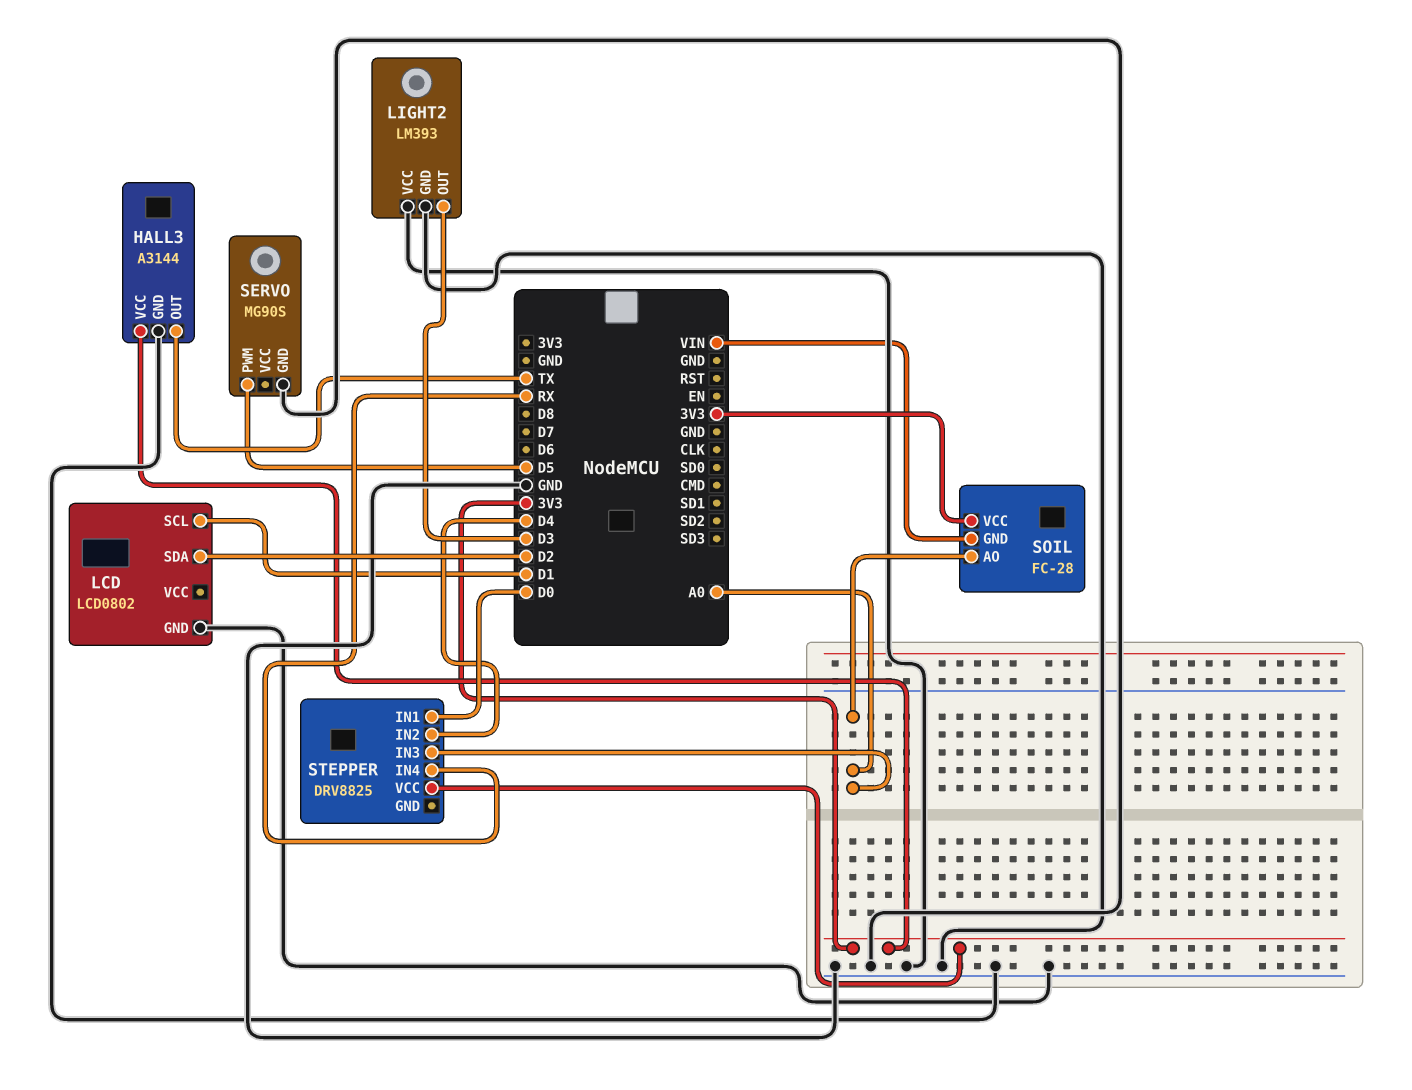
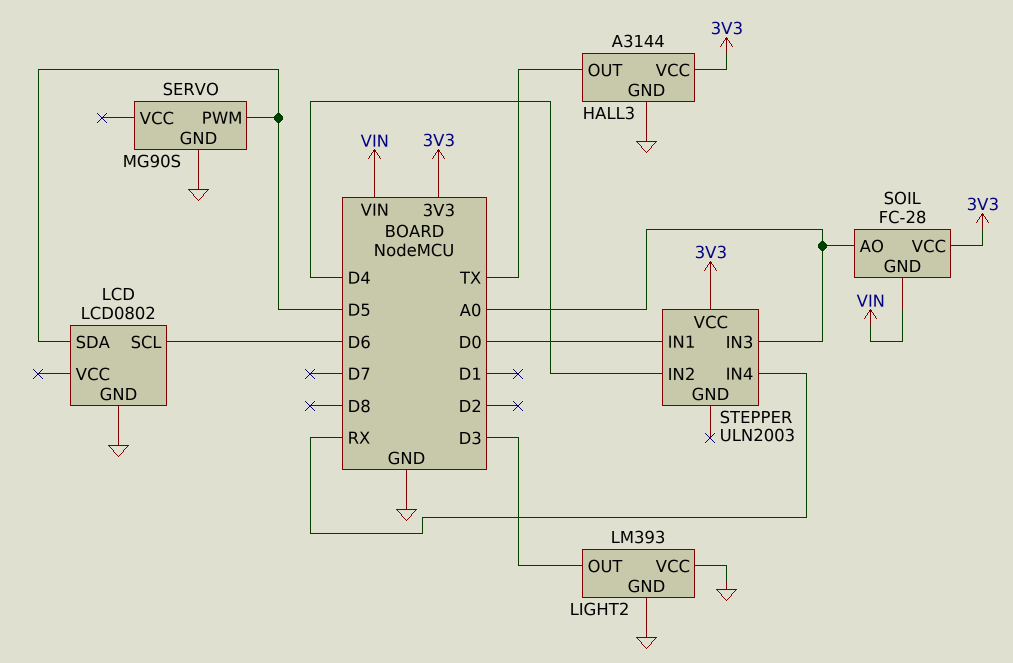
LCD pin SCL: D1 -> D6
LCD pin SDA: D2 -> D5
STEPPER: DRV8825 -> ULN2003

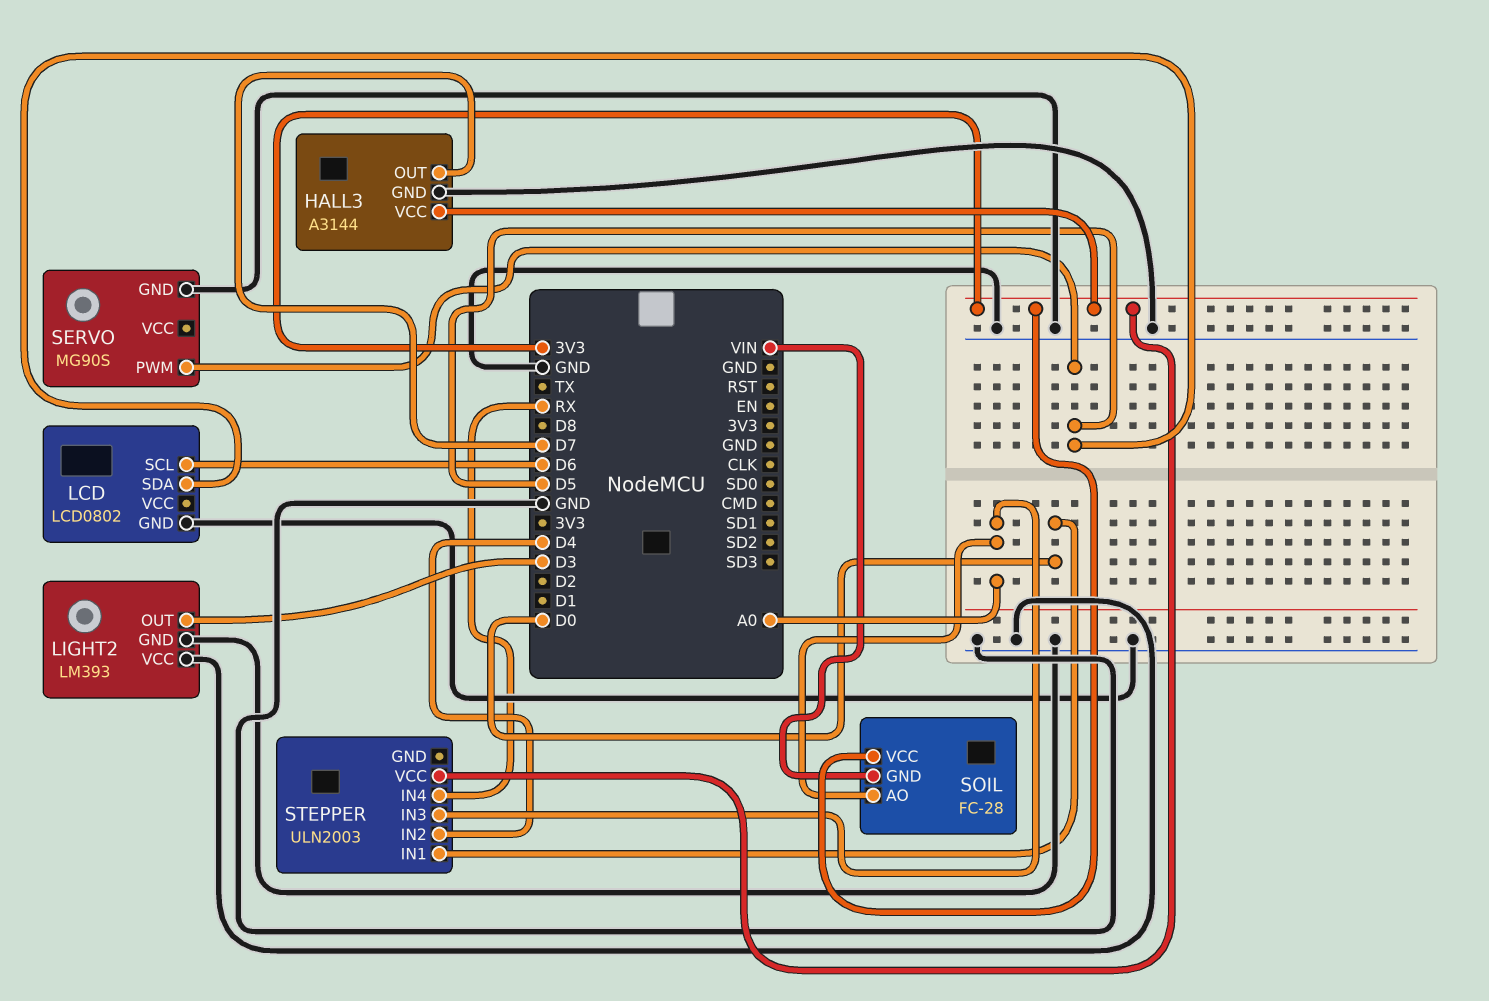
HALL3 pin OUT: TX -> D7

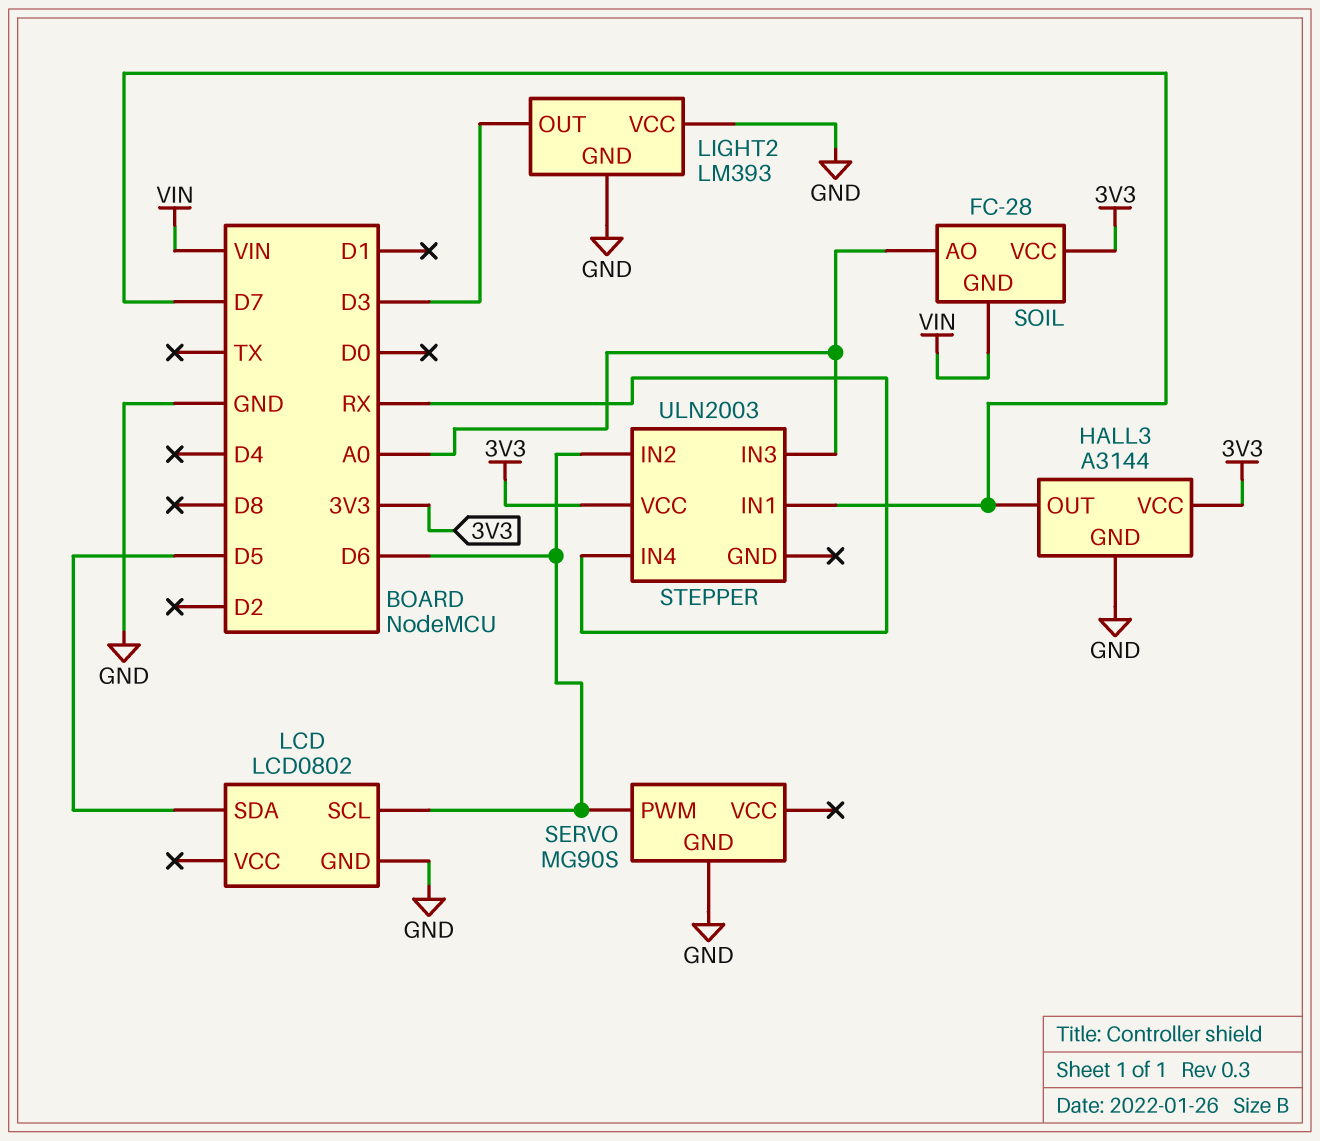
SERVO pin PWM: D5 -> D6
STEPPER pin IN1: D0 -> D7
STEPPER pin IN2: D4 -> D6

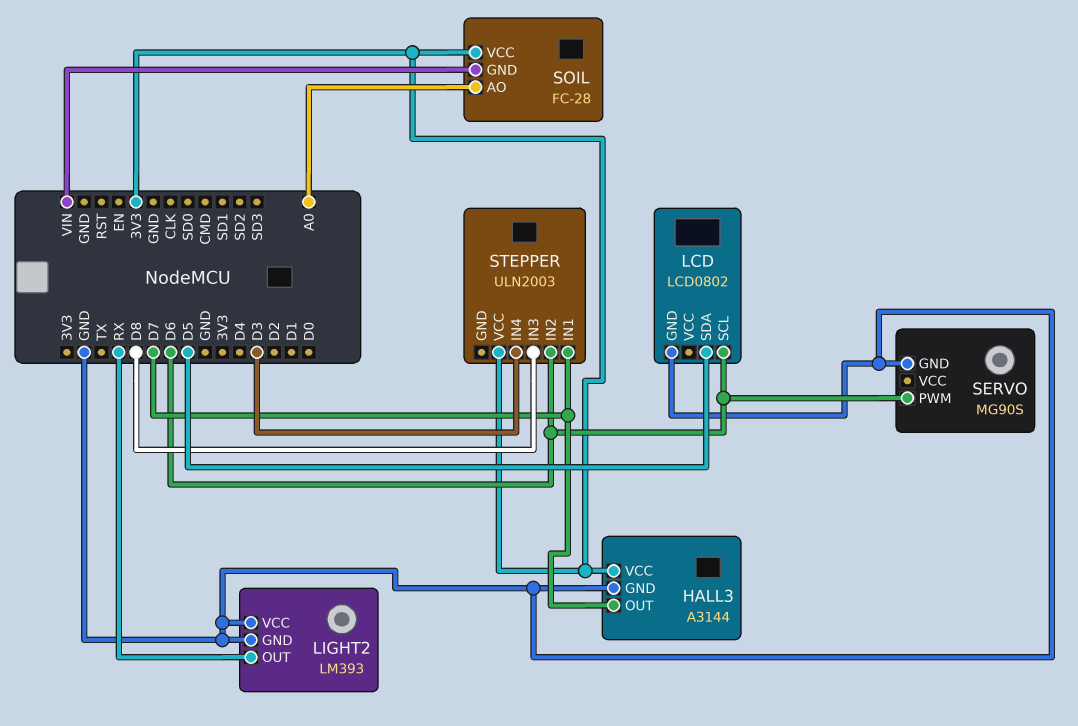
LIGHT2 pin OUT: D3 -> RX
STEPPER pin IN3: A0 -> D8
STEPPER pin IN4: RX -> D3

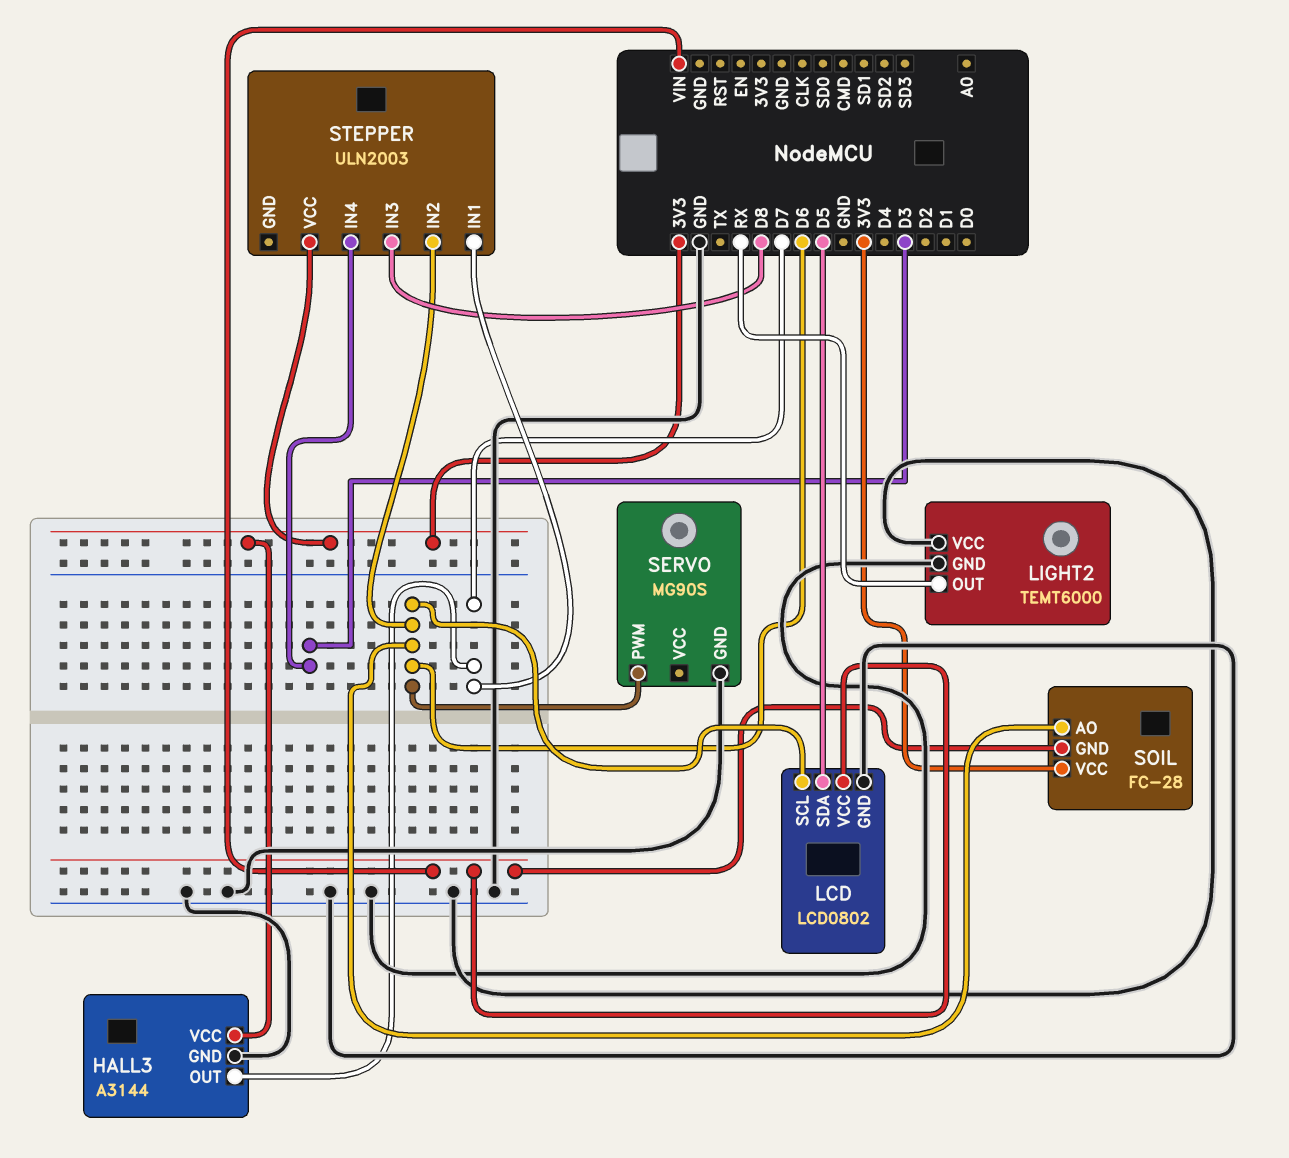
LCD pin VCC: none -> VIN
LIGHT2: LM393 -> TEMT6000
SOIL pin AO: A0 -> D6

